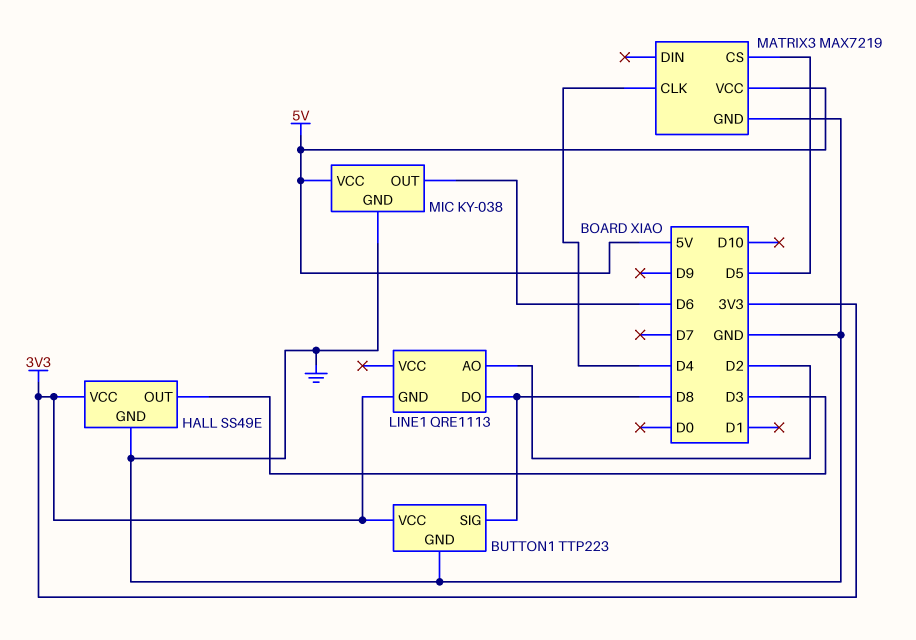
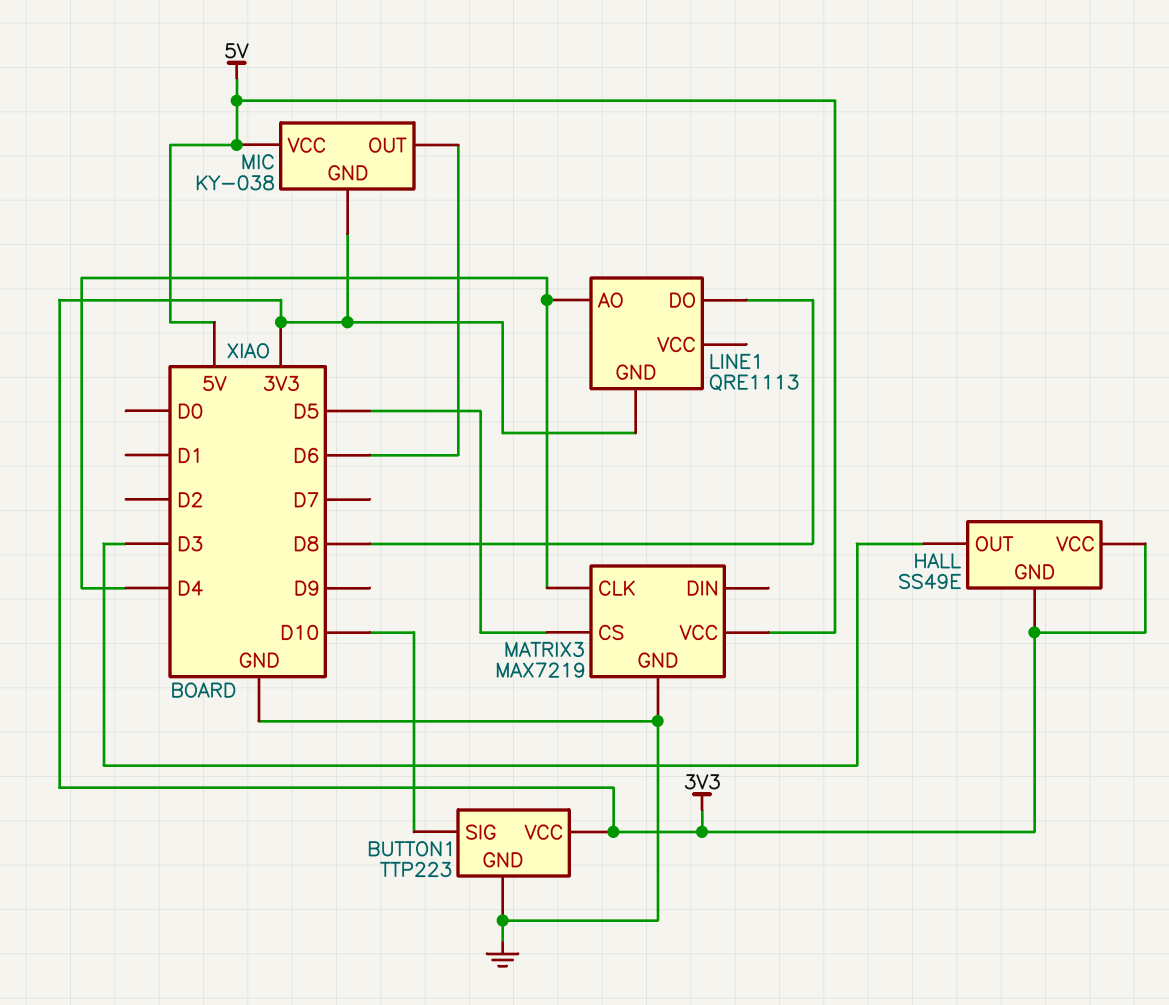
BUTTON1 pin SIG: D8 -> D10
HALL pin GND: GND -> 3V3
LINE1 pin AO: D2 -> D4
MIC pin GND: GND -> 3V3

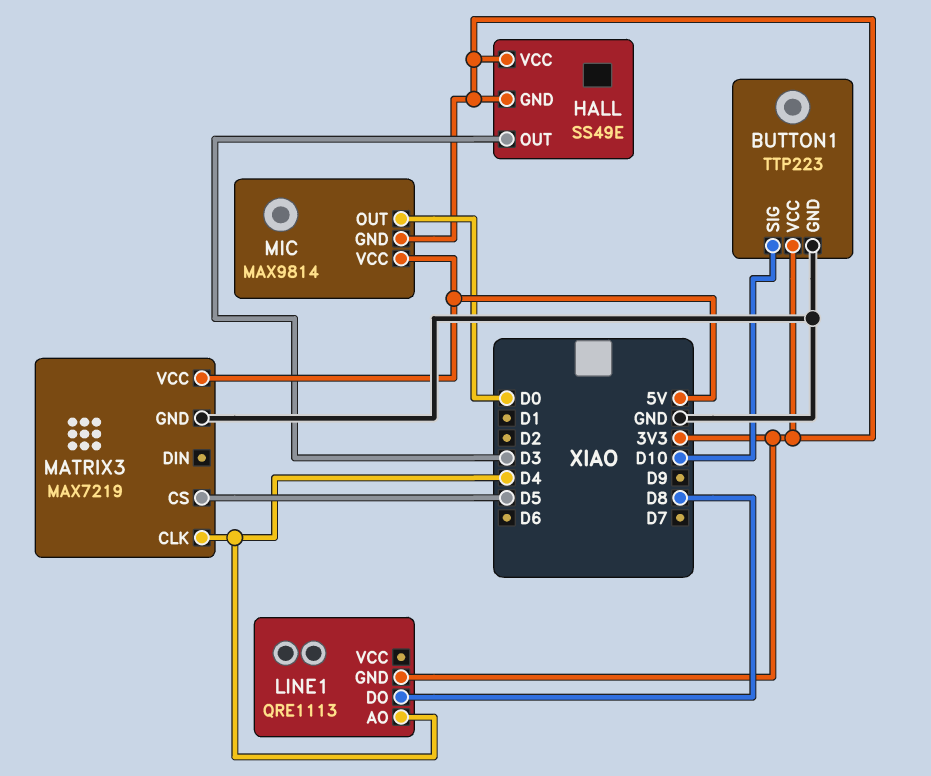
MIC: KY-038 -> MAX9814
MIC pin OUT: D6 -> D0

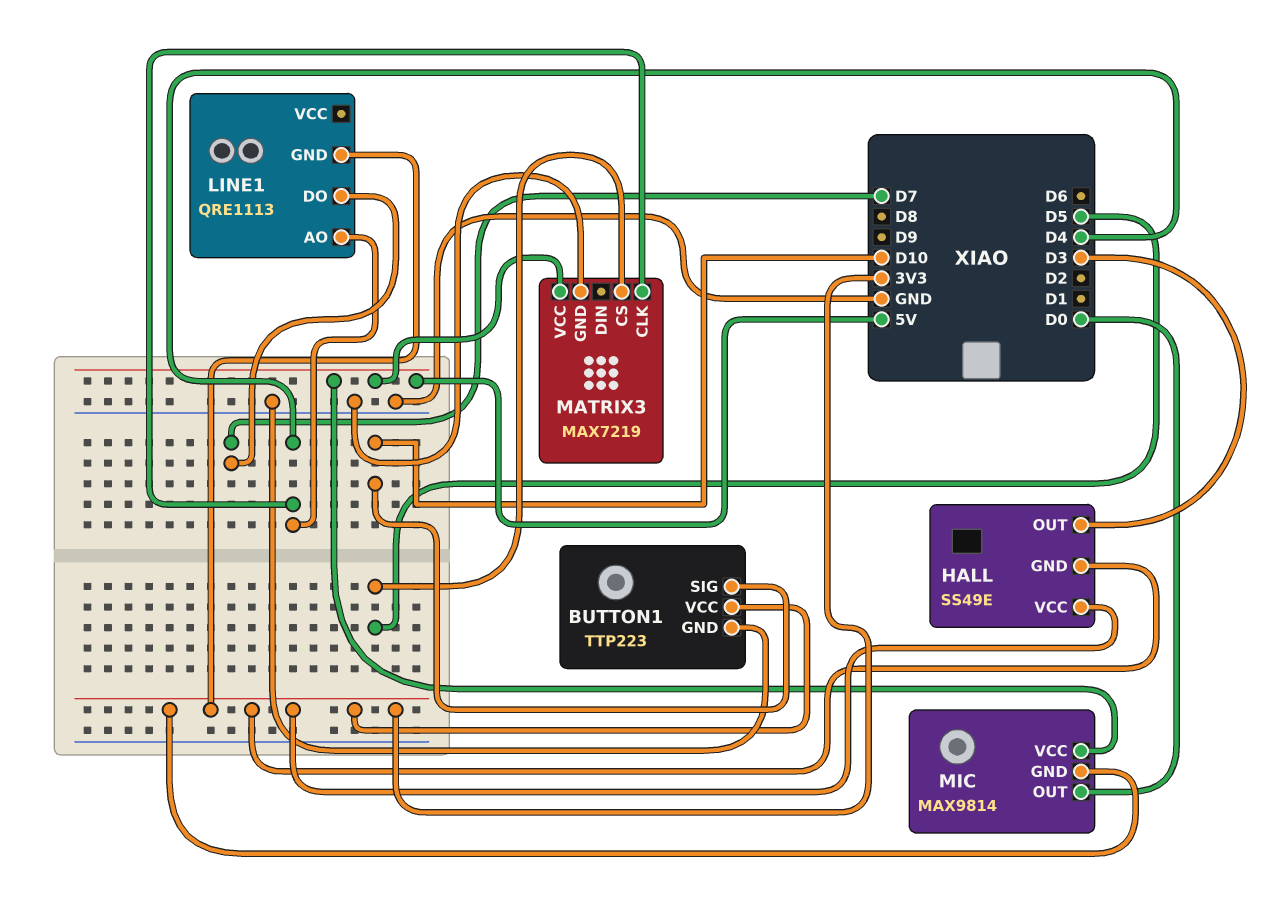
LINE1 pin DO: D8 -> D7

